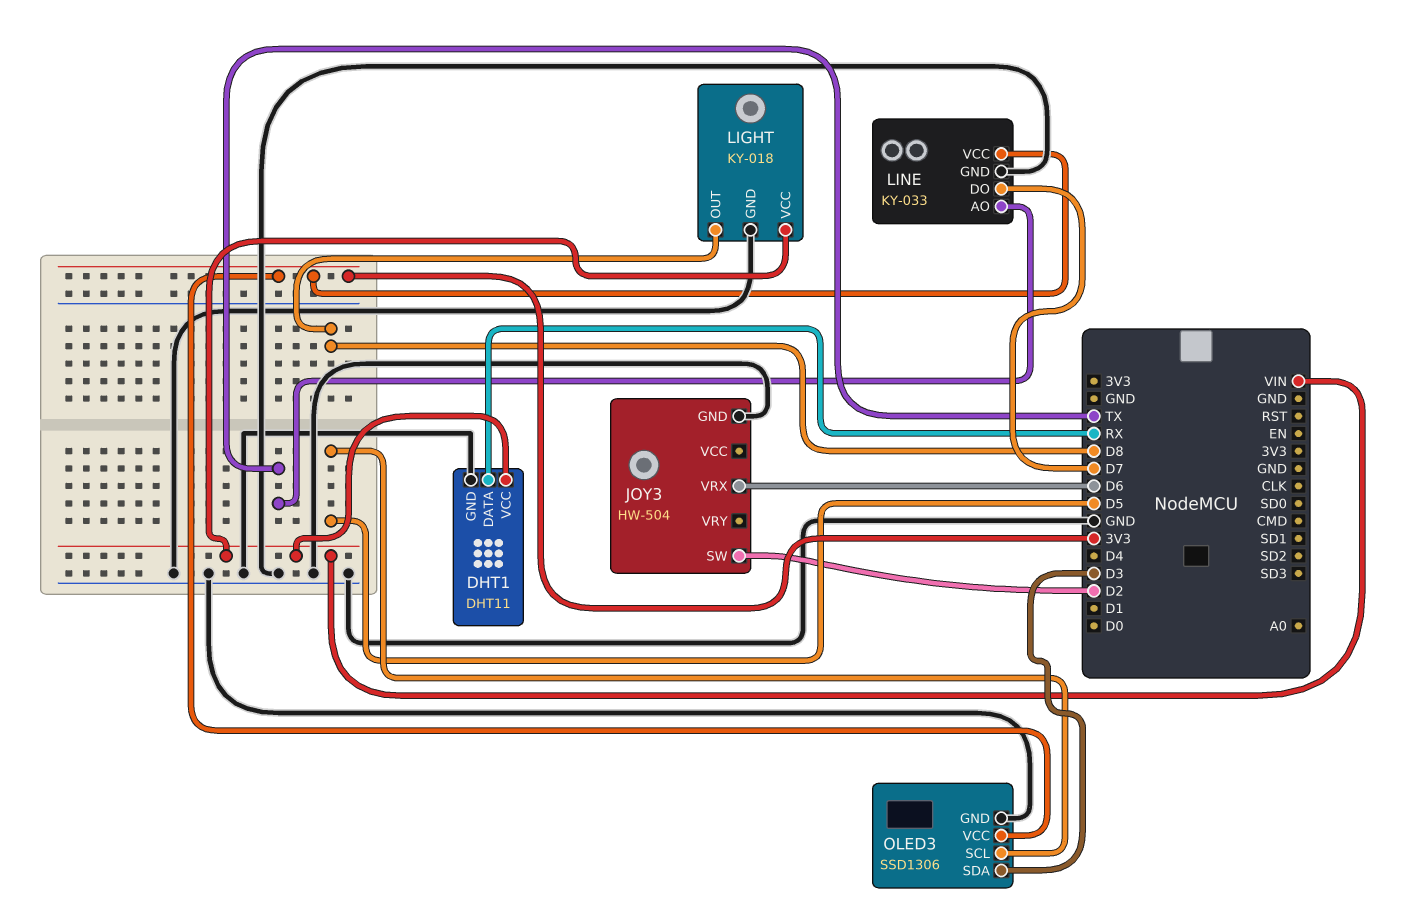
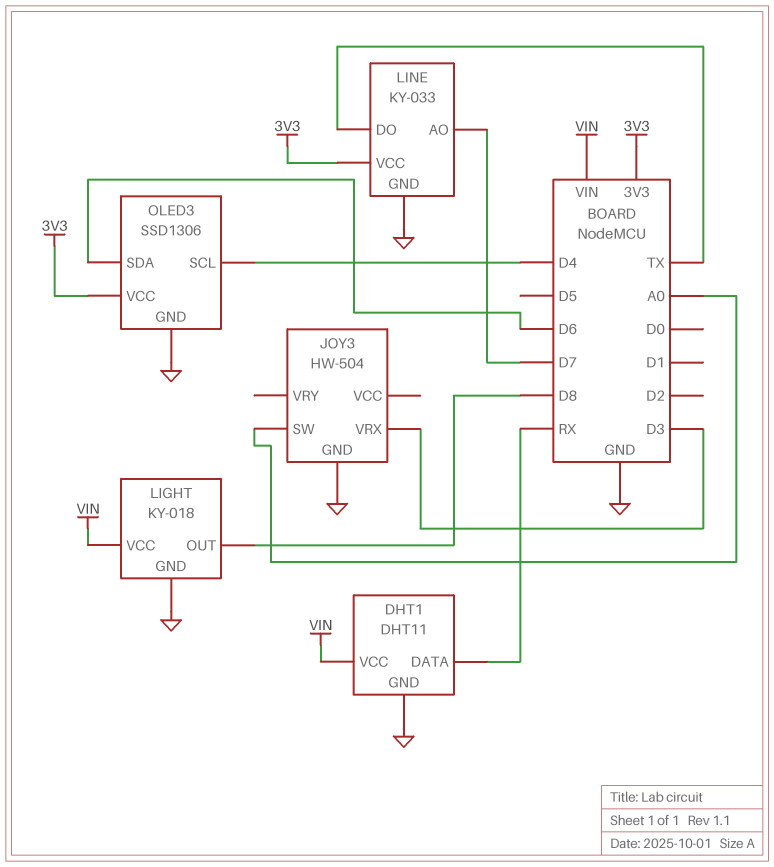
JOY3 pin SW: D2 -> A0
JOY3 pin VRX: D6 -> D3
LINE pin AO: TX -> D7
LINE pin DO: D7 -> TX
OLED3 pin SCL: D5 -> D4
OLED3 pin SDA: D3 -> D6

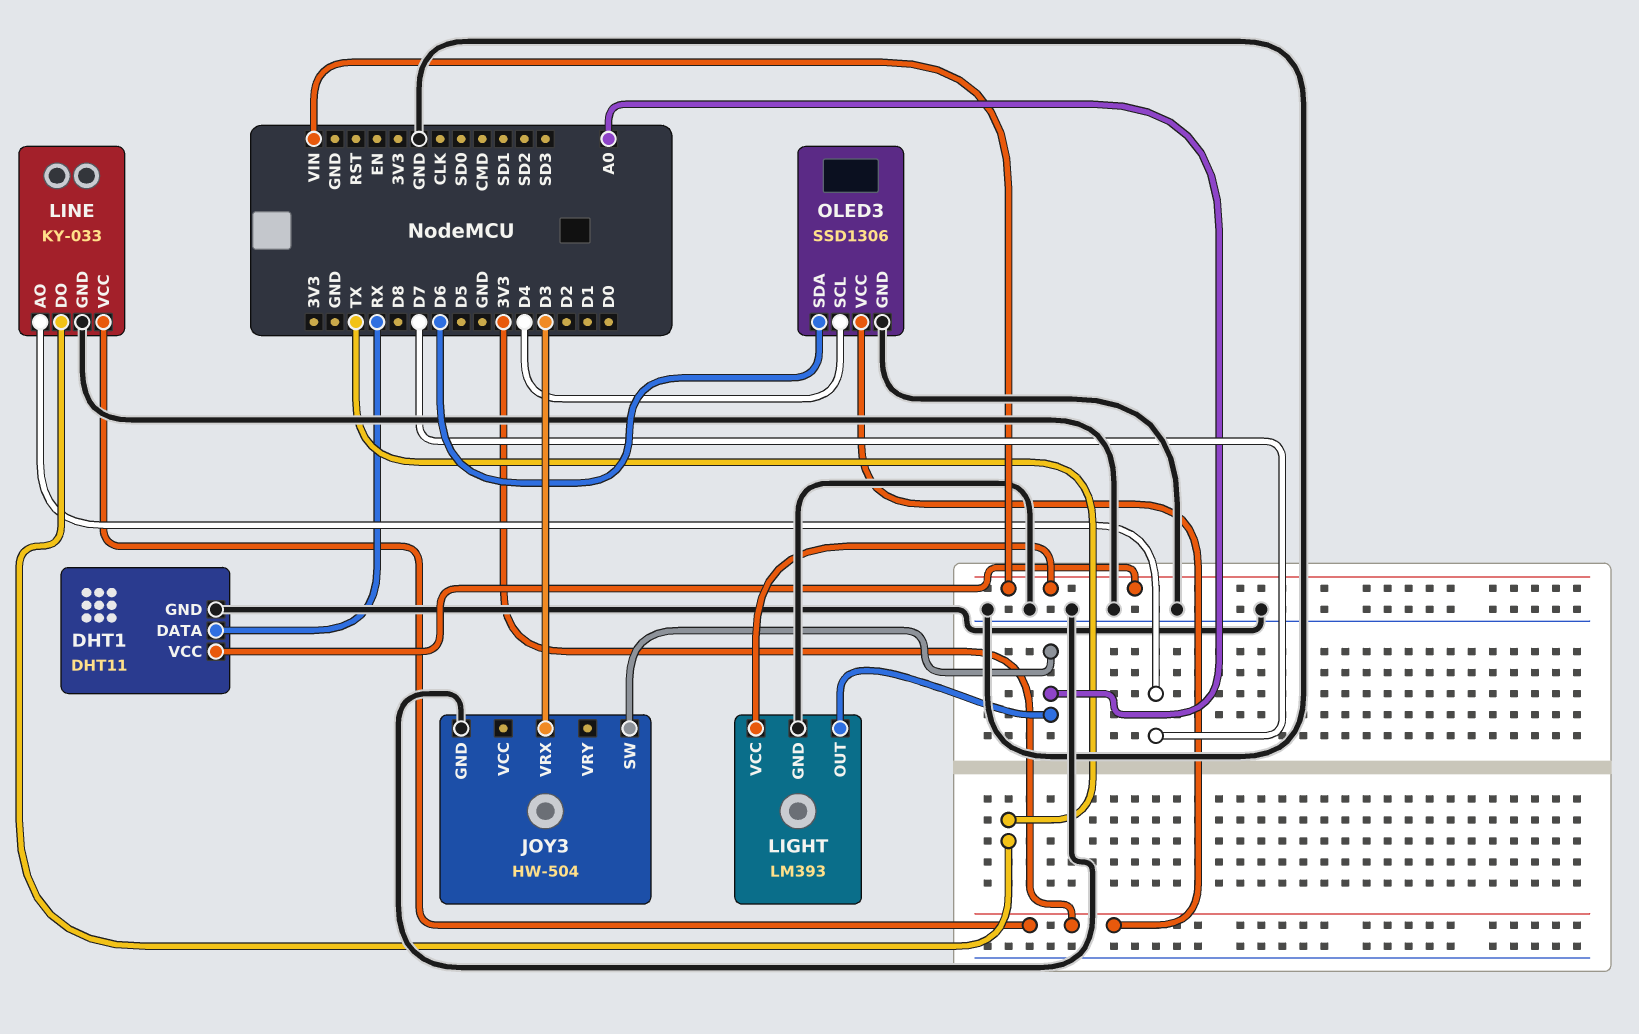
LIGHT: KY-018 -> LM393
LIGHT pin OUT: D8 -> A0

